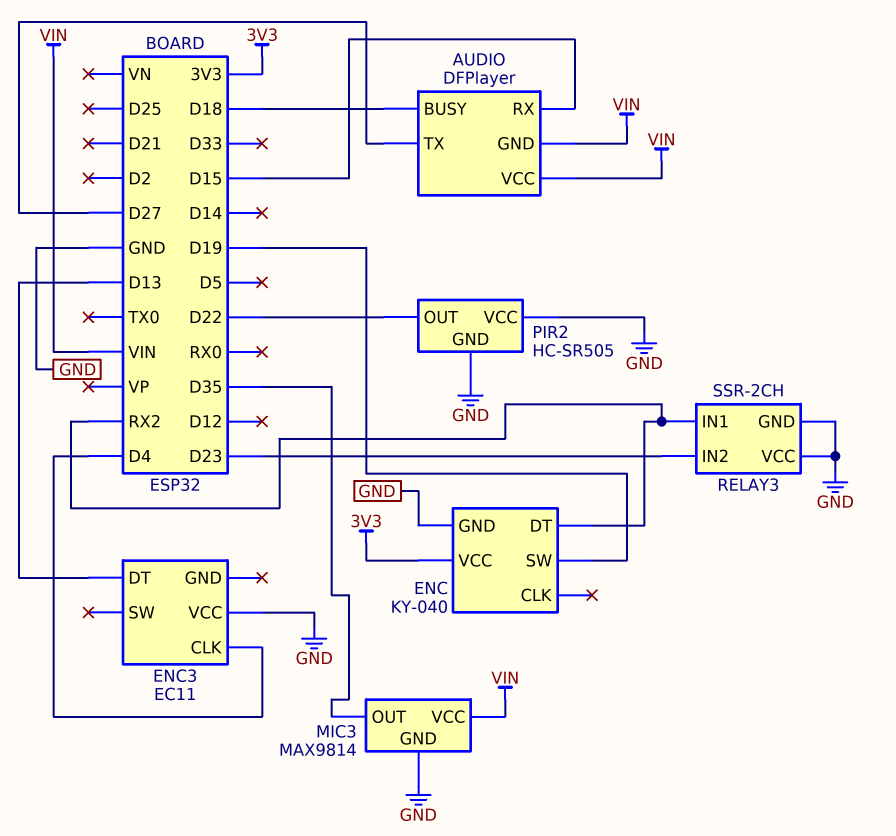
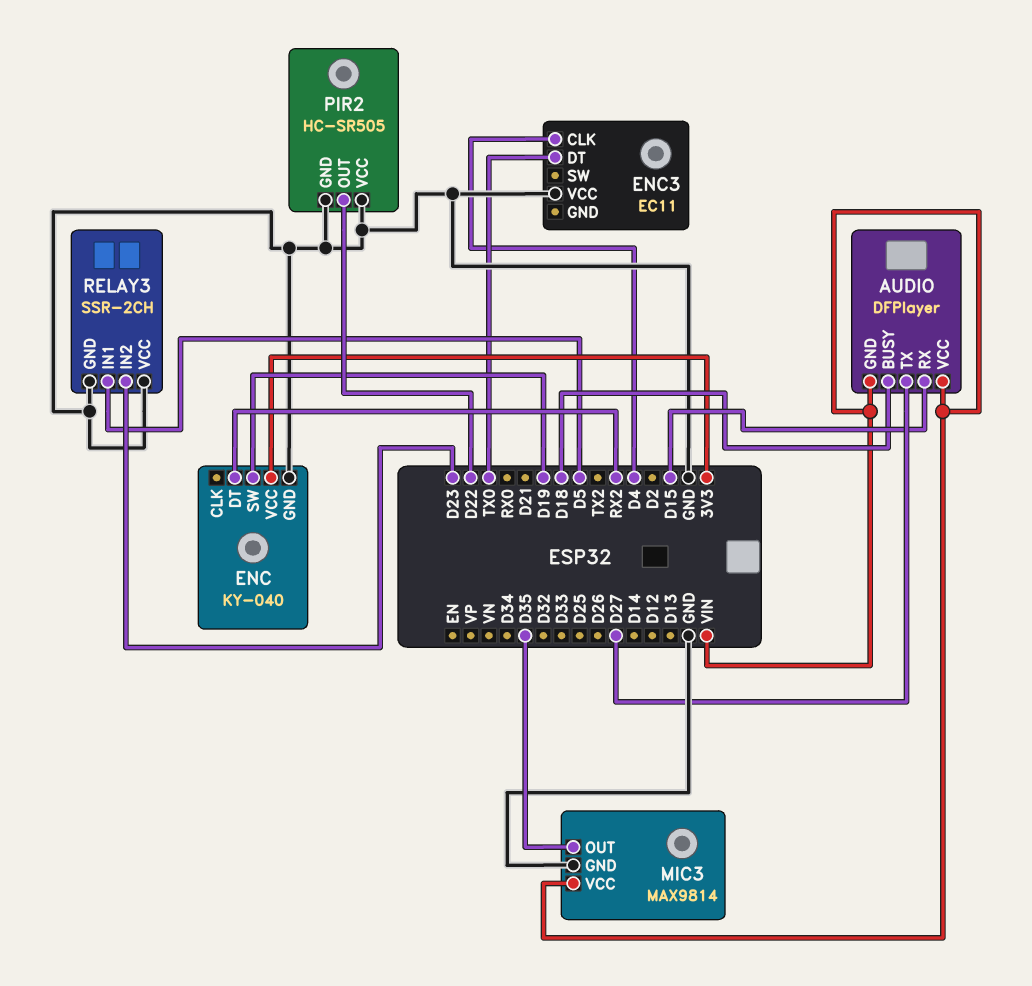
ENC3 pin DT: D13 -> TX0
RELAY3 pin IN1: RX2 -> D5

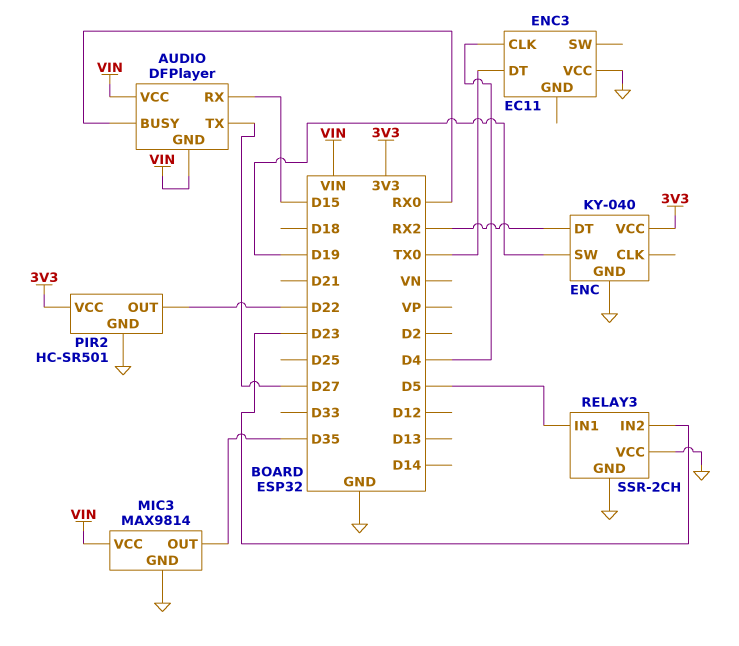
AUDIO pin BUSY: D18 -> RX0
PIR2: HC-SR505 -> HC-SR501
PIR2 pin VCC: GND -> 3V3

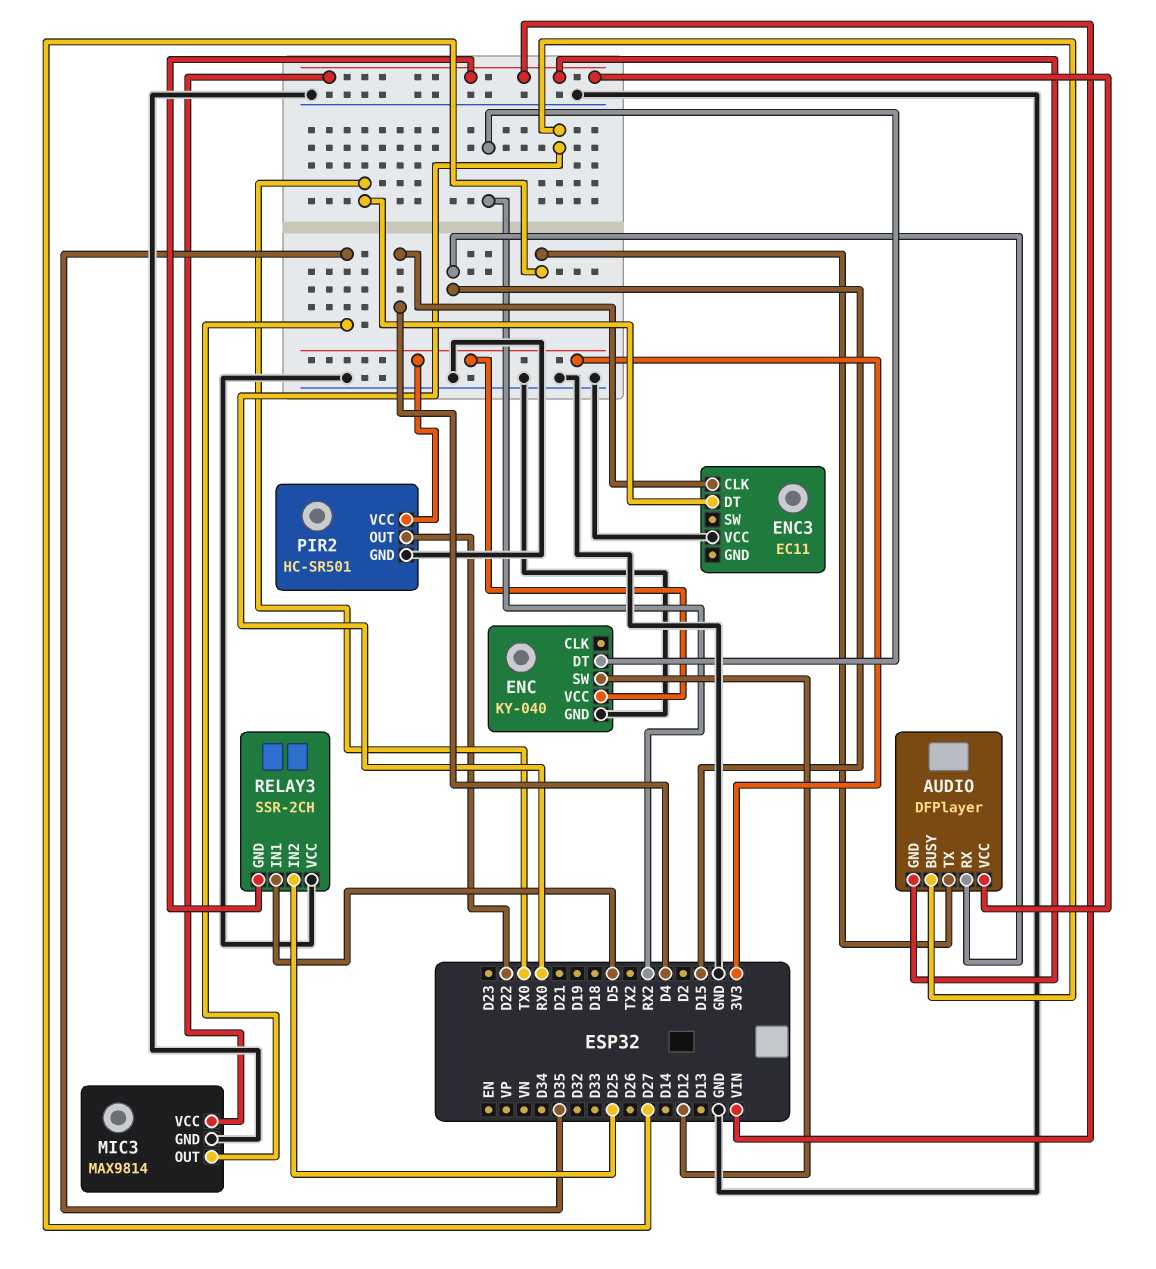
ENC pin SW: D19 -> D12
RELAY3 pin GND: GND -> VIN
RELAY3 pin IN2: D23 -> D25

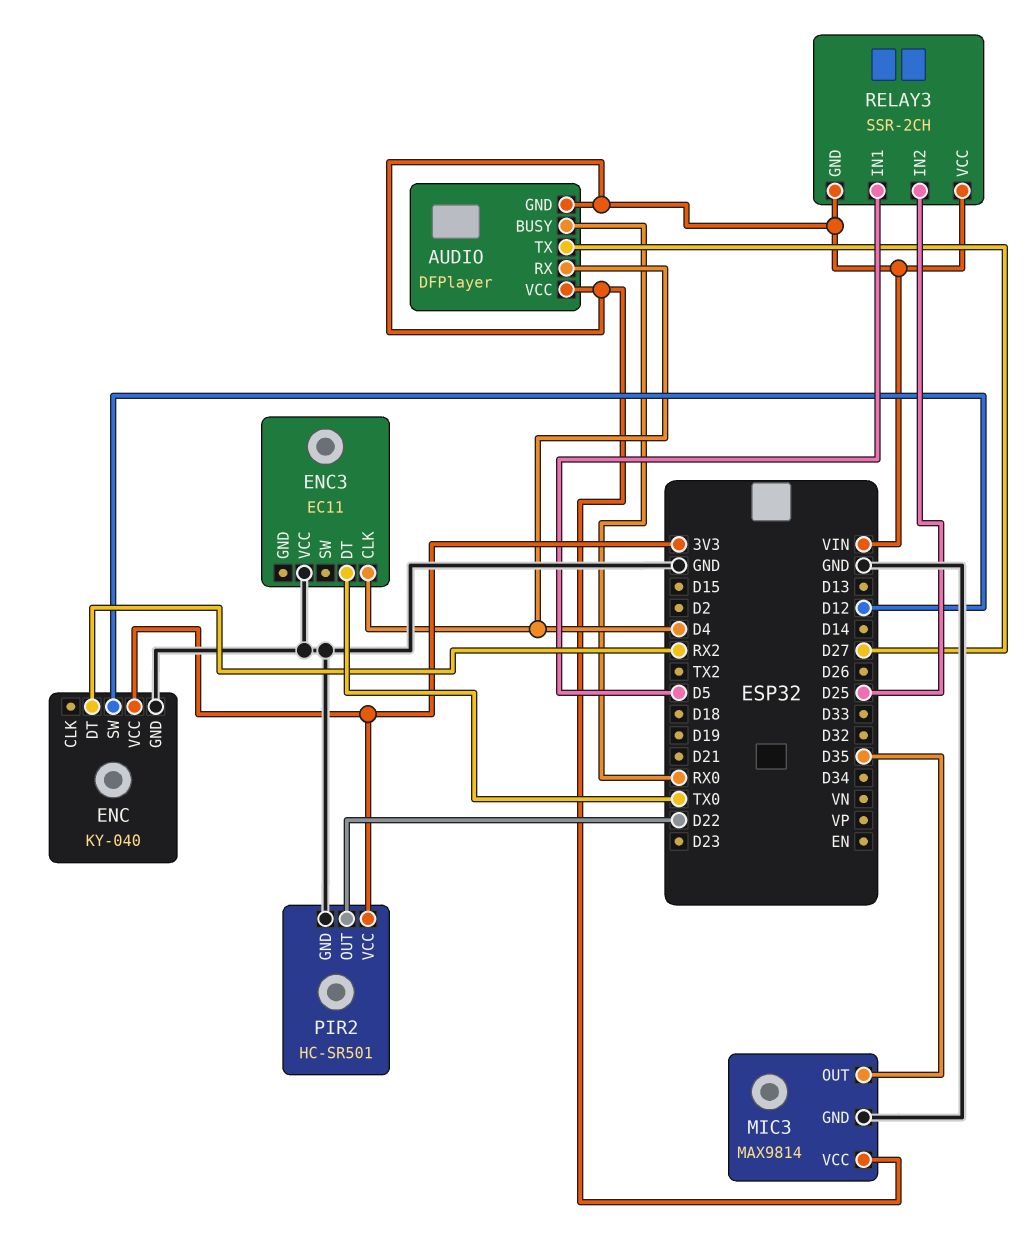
AUDIO pin RX: D15 -> D4
RELAY3 pin VCC: GND -> VIN

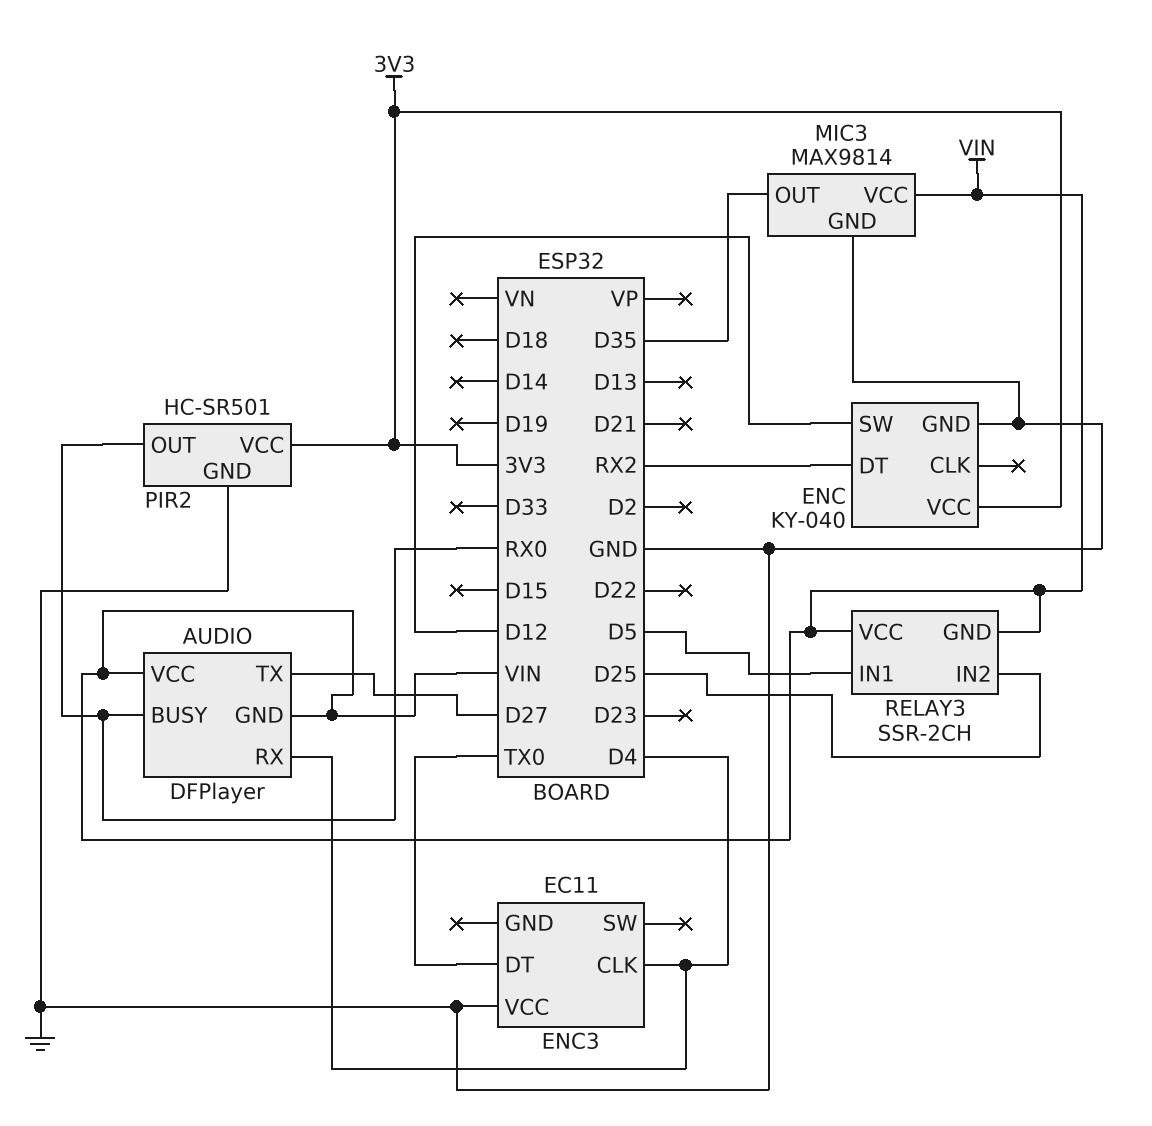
PIR2 pin OUT: D22 -> RX0

